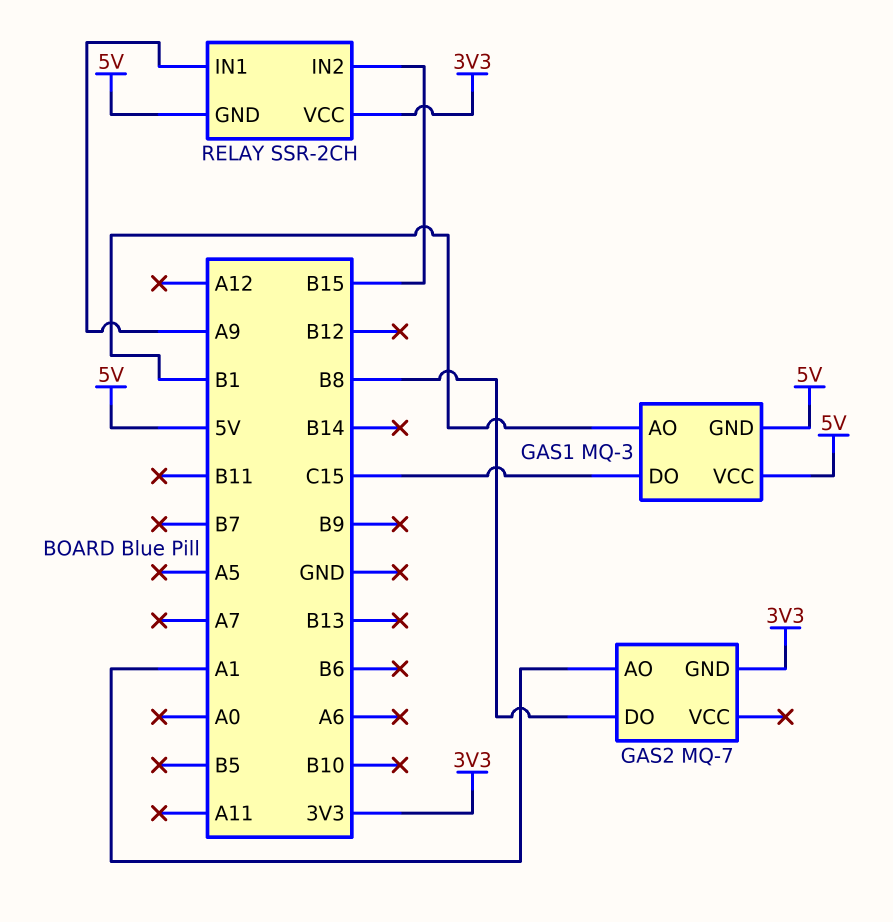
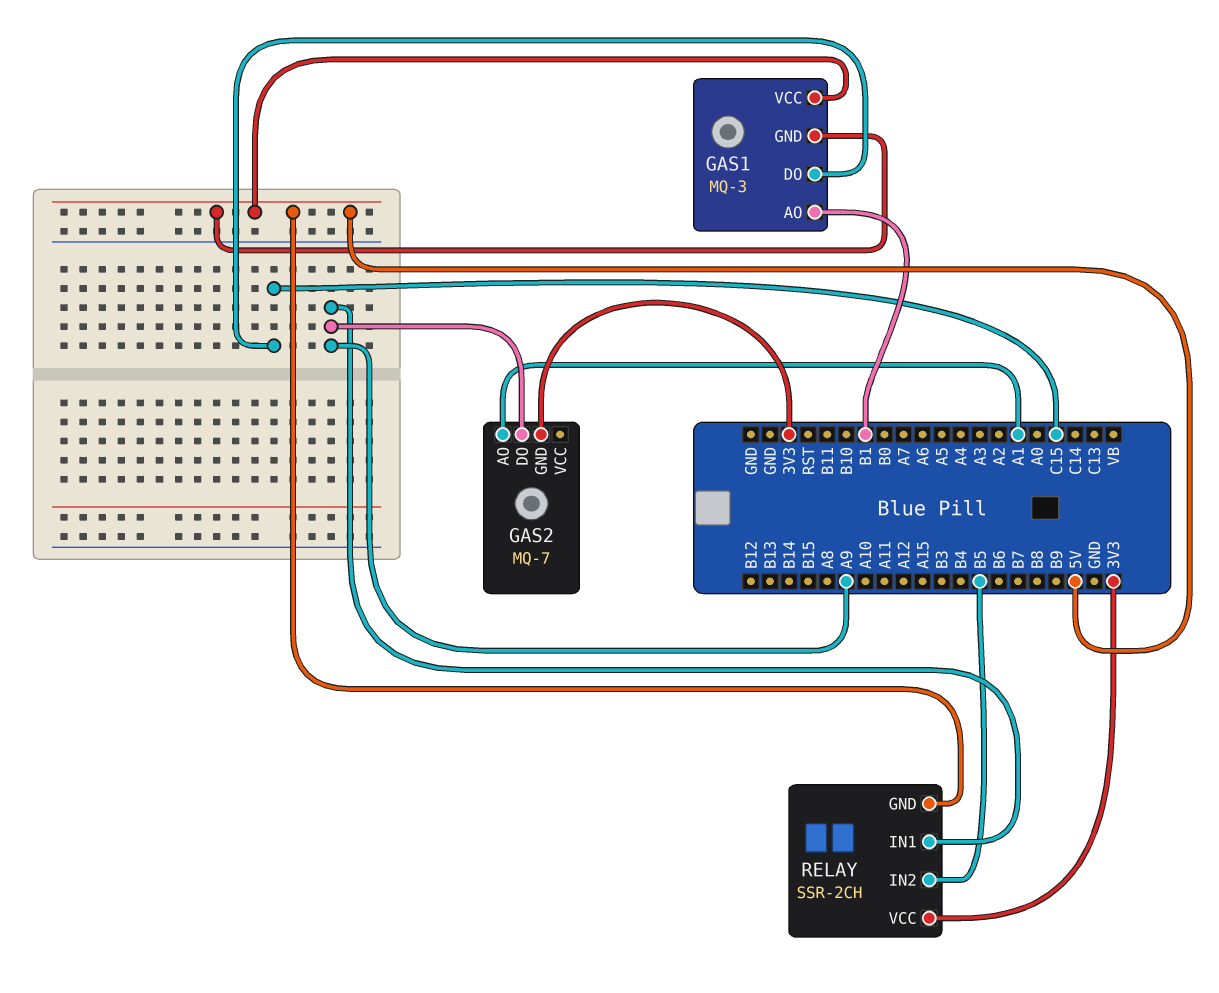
GAS2 pin DO: B8 -> A9
RELAY pin IN2: B15 -> B5

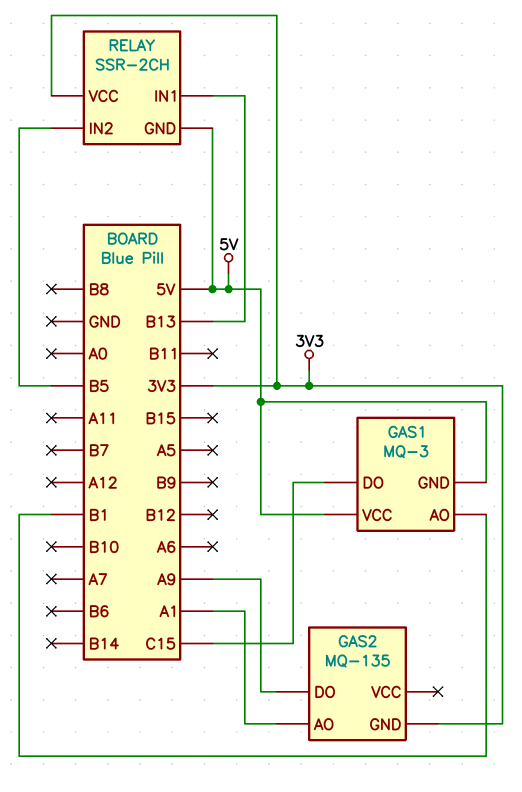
GAS2: MQ-7 -> MQ-135
RELAY pin IN1: A9 -> B13

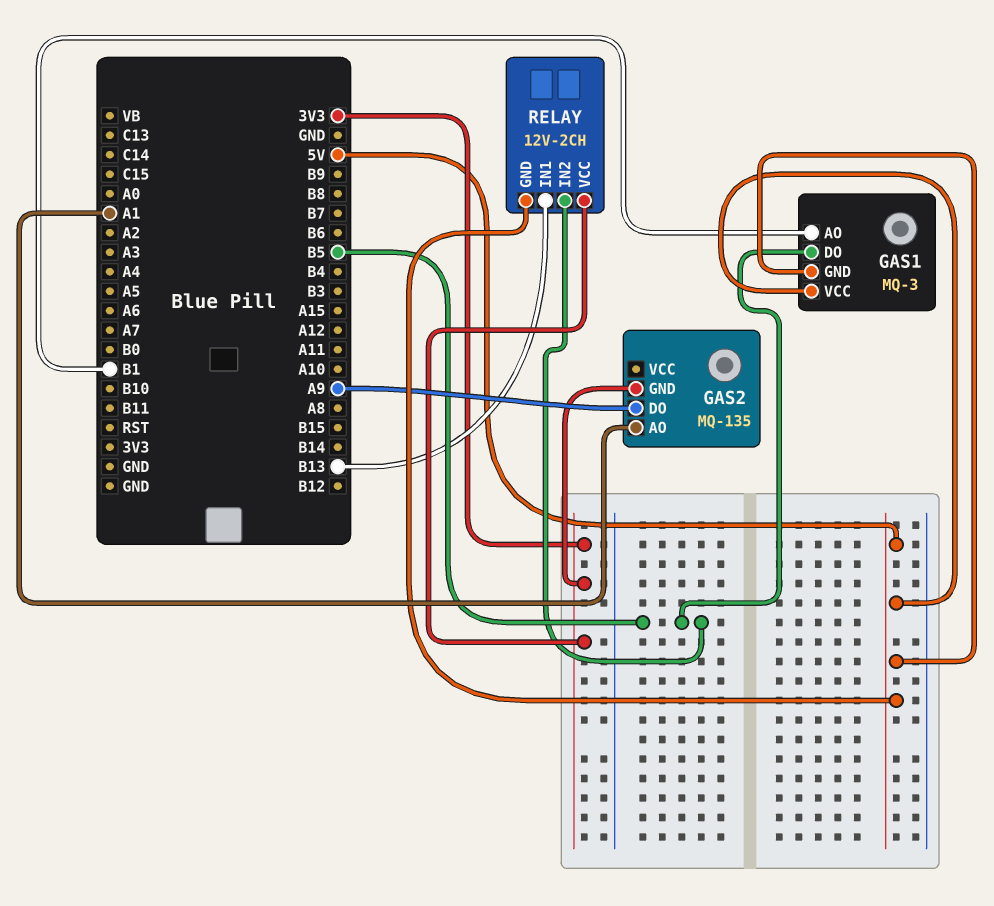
GAS1 pin DO: C15 -> B5
RELAY: SSR-2CH -> 12V-2CH

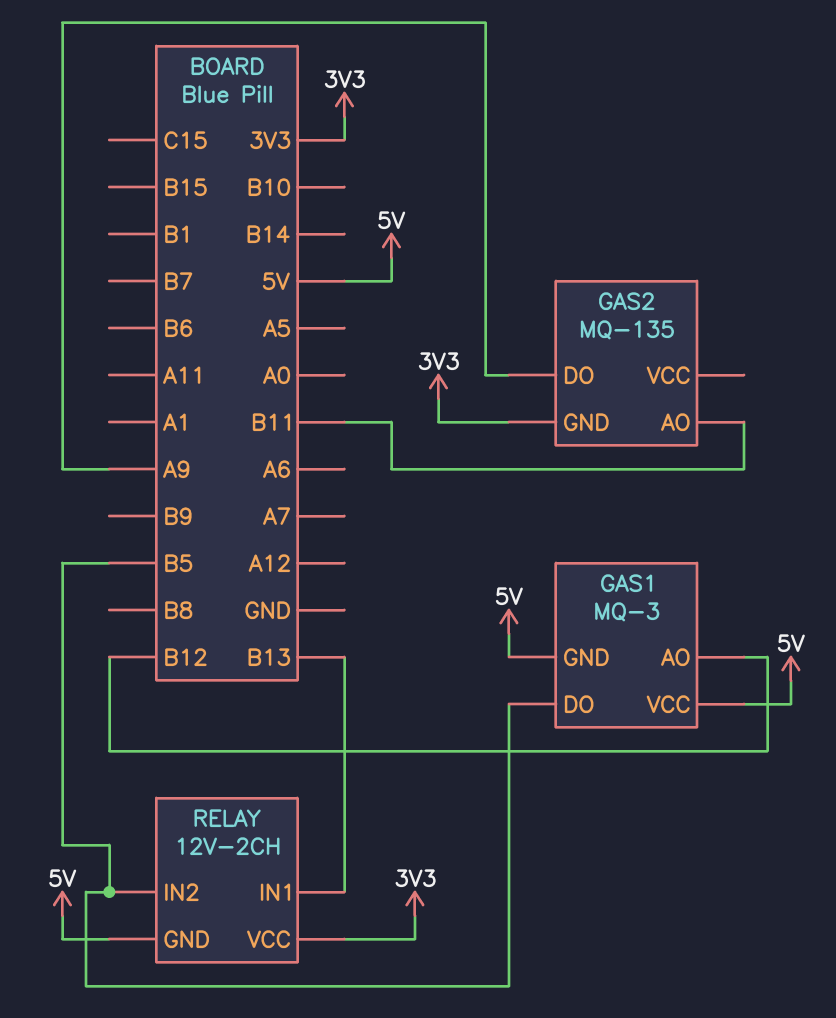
GAS1 pin AO: B1 -> B12
GAS2 pin AO: A1 -> B11

